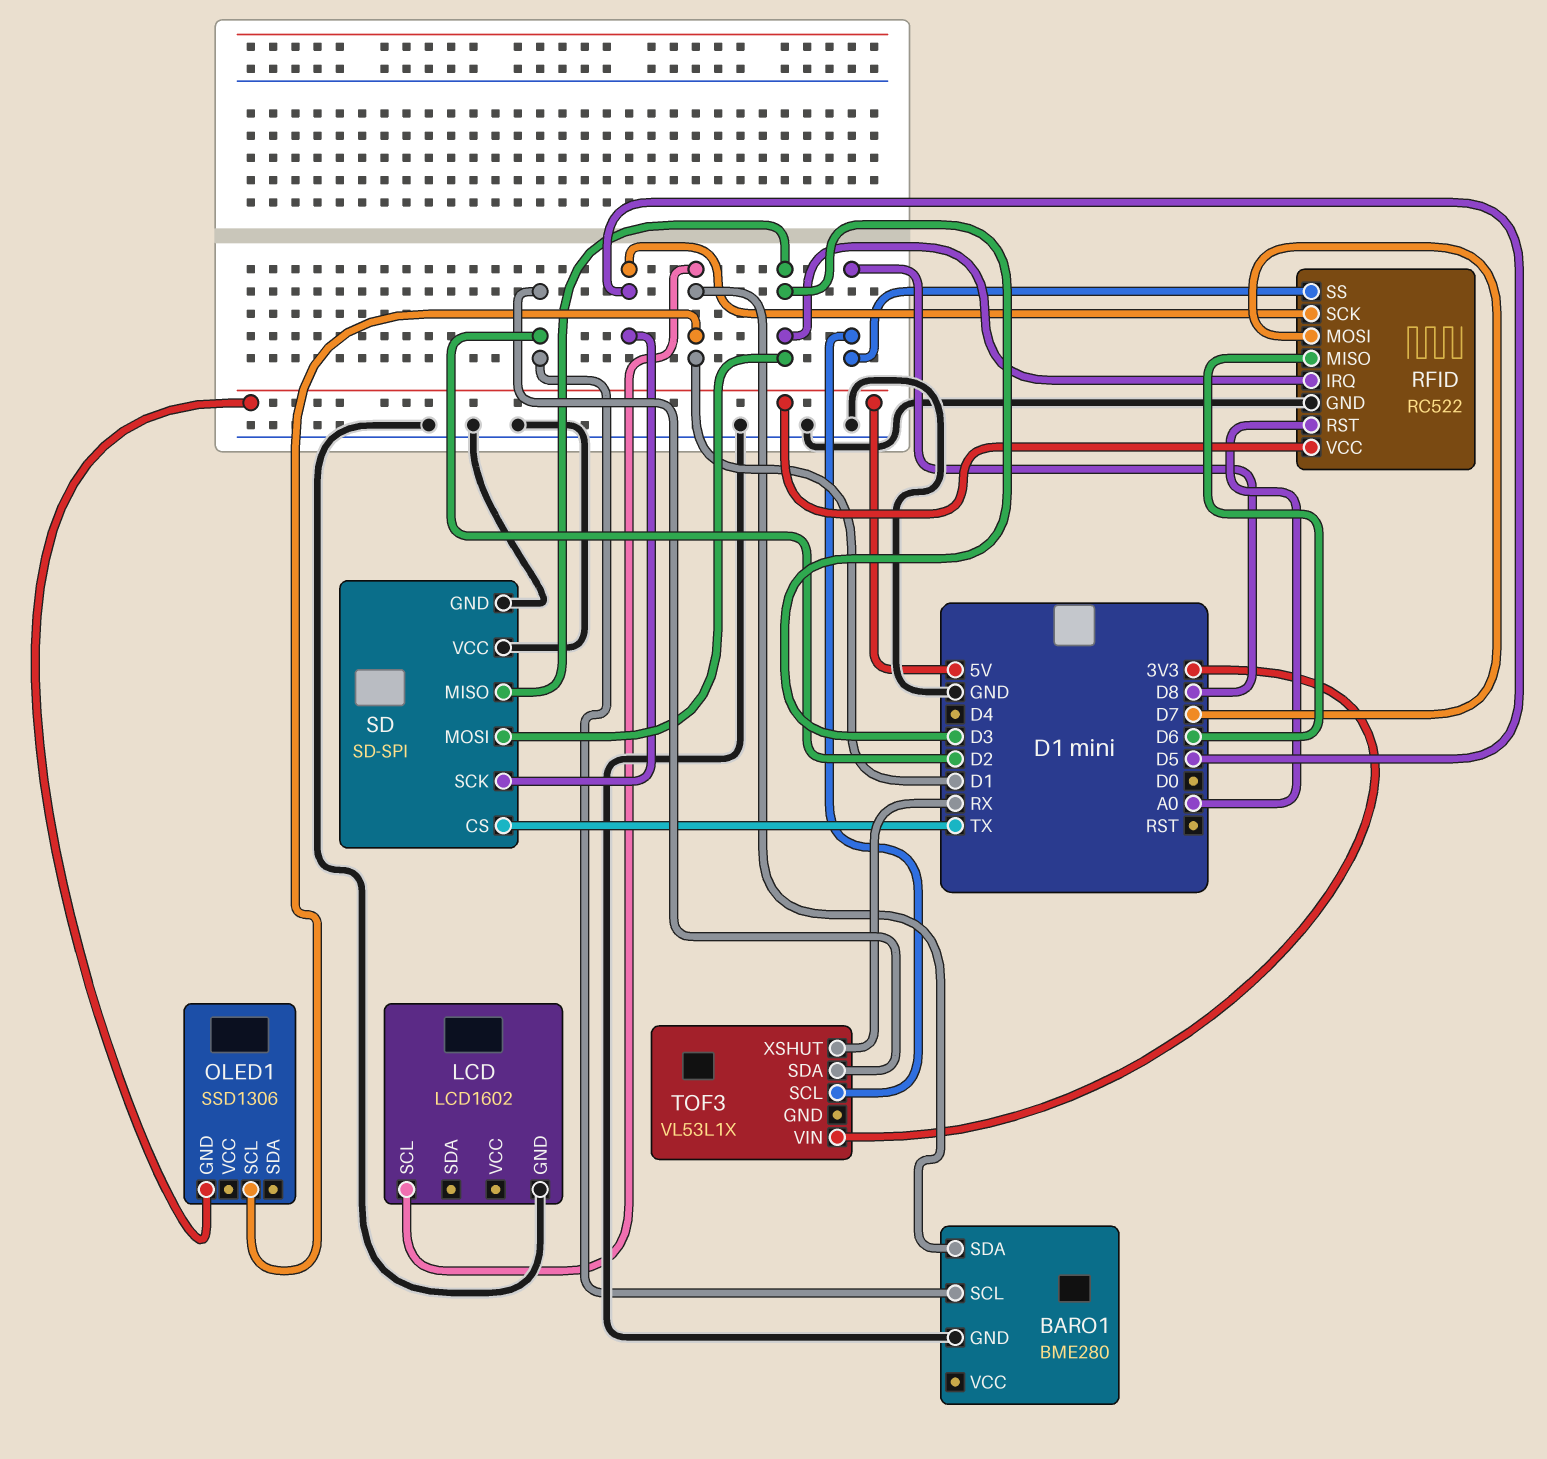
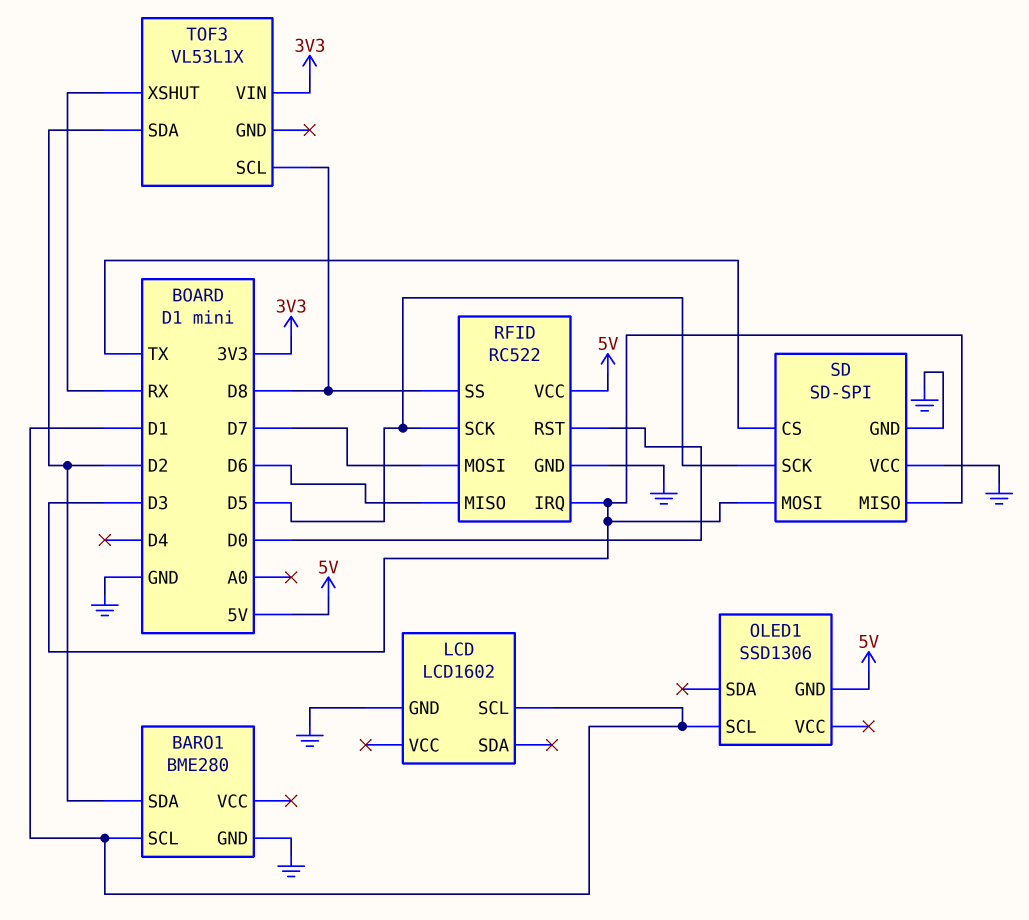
BARO1 pin SCL: D2 -> D1
BARO1 pin SDA: D1 -> D2
RFID pin RST: A0 -> D0

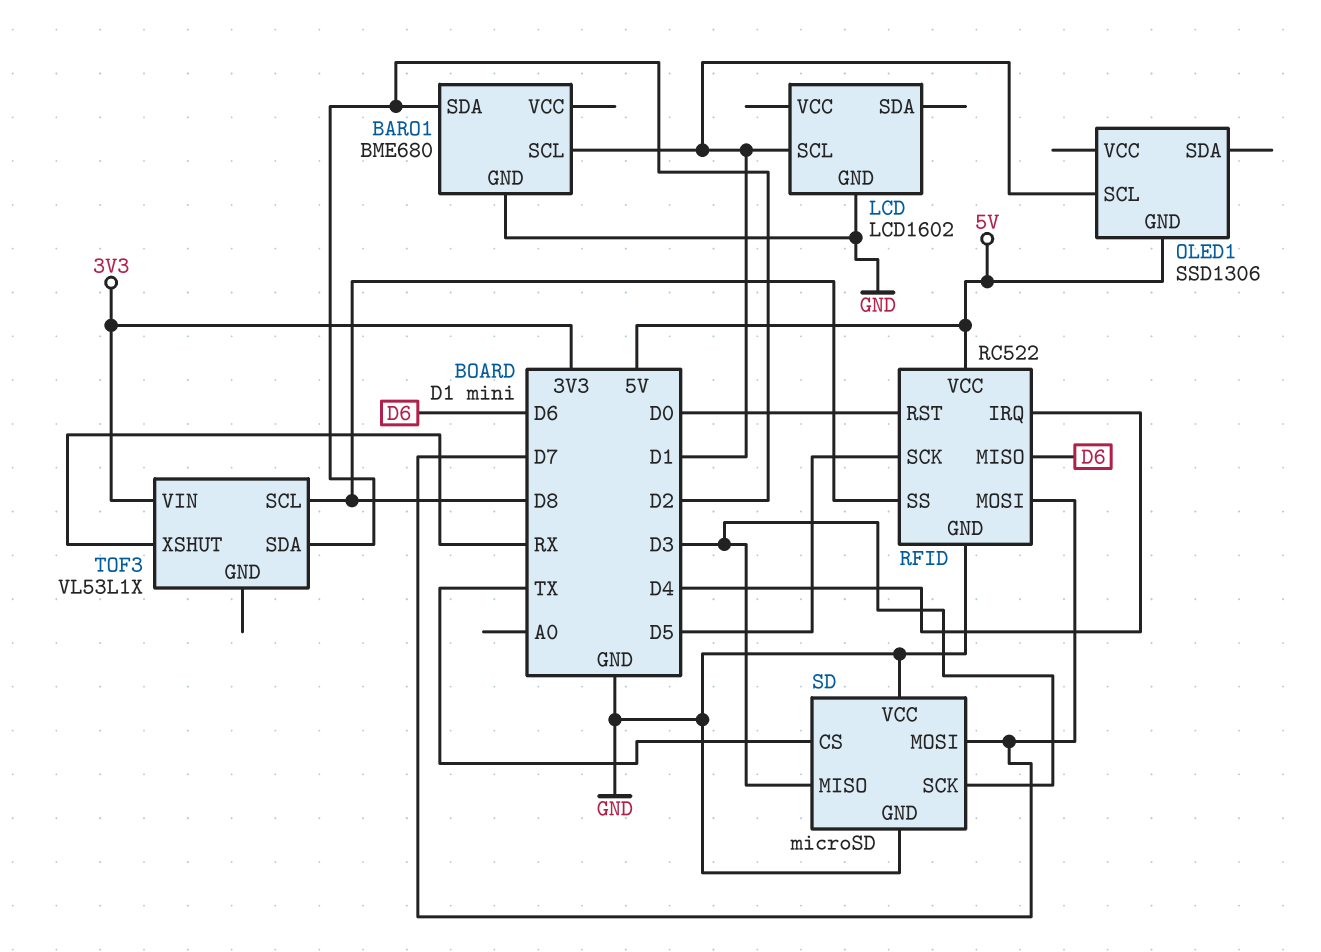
BARO1: BME280 -> BME680
RFID pin IRQ: D3 -> D4
SD: SD-SPI -> microSD
SD pin MOSI: D3 -> D7
SD pin SCK: D5 -> D3

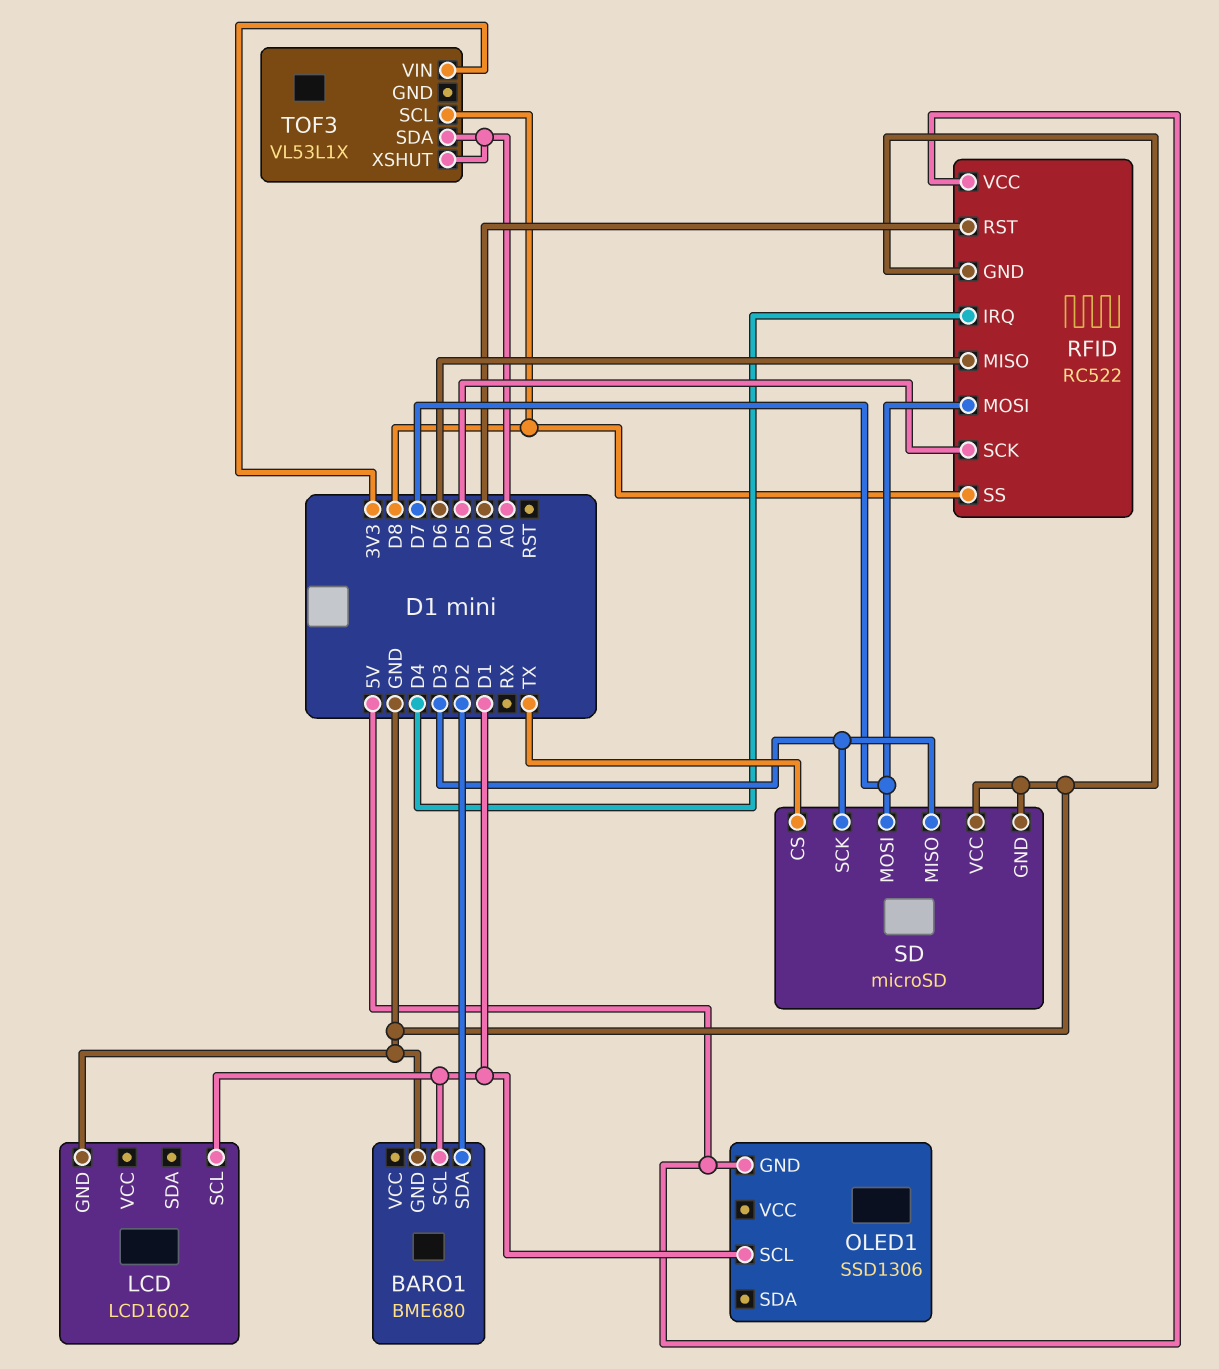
TOF3 pin SDA: D2 -> A0
TOF3 pin XSHUT: RX -> A0

